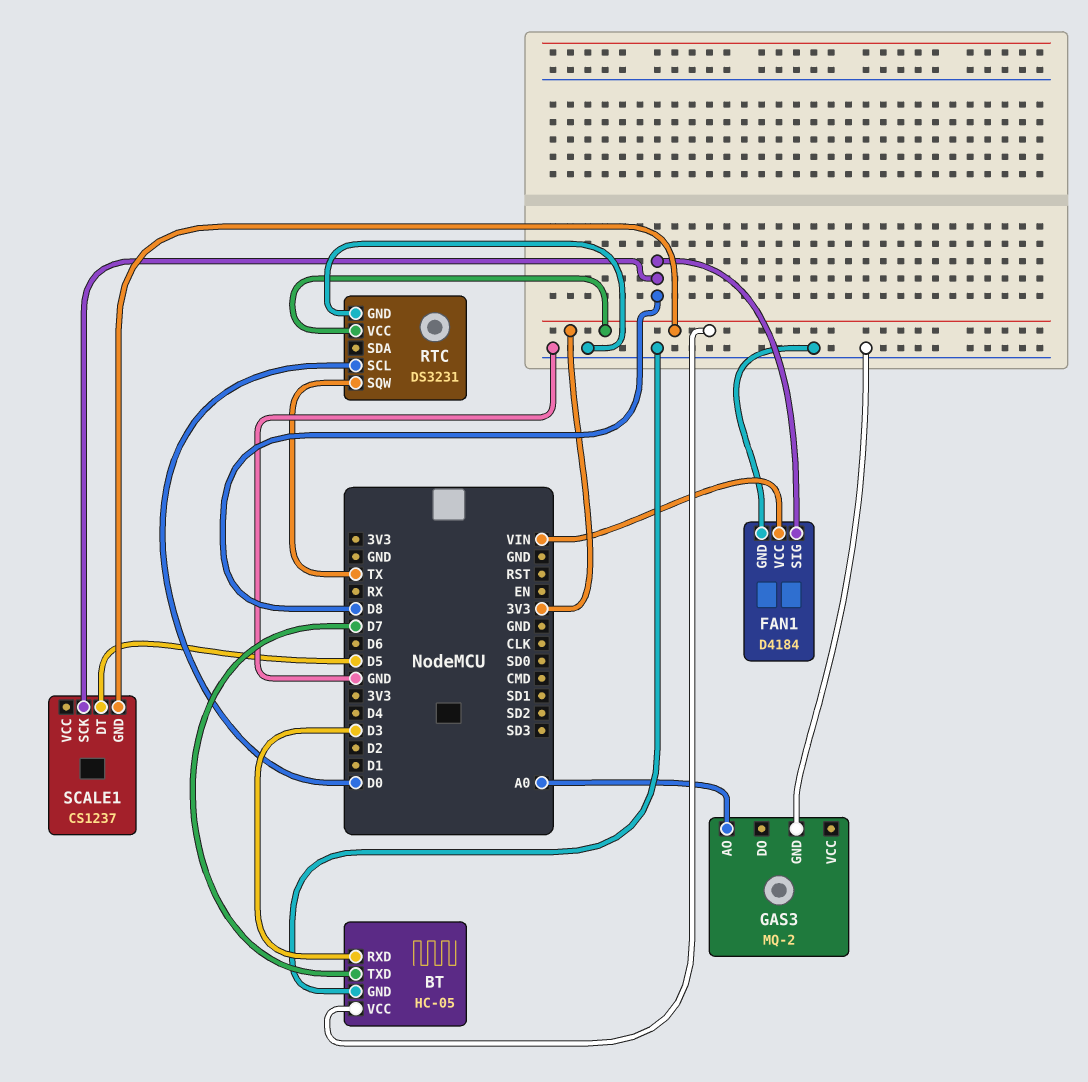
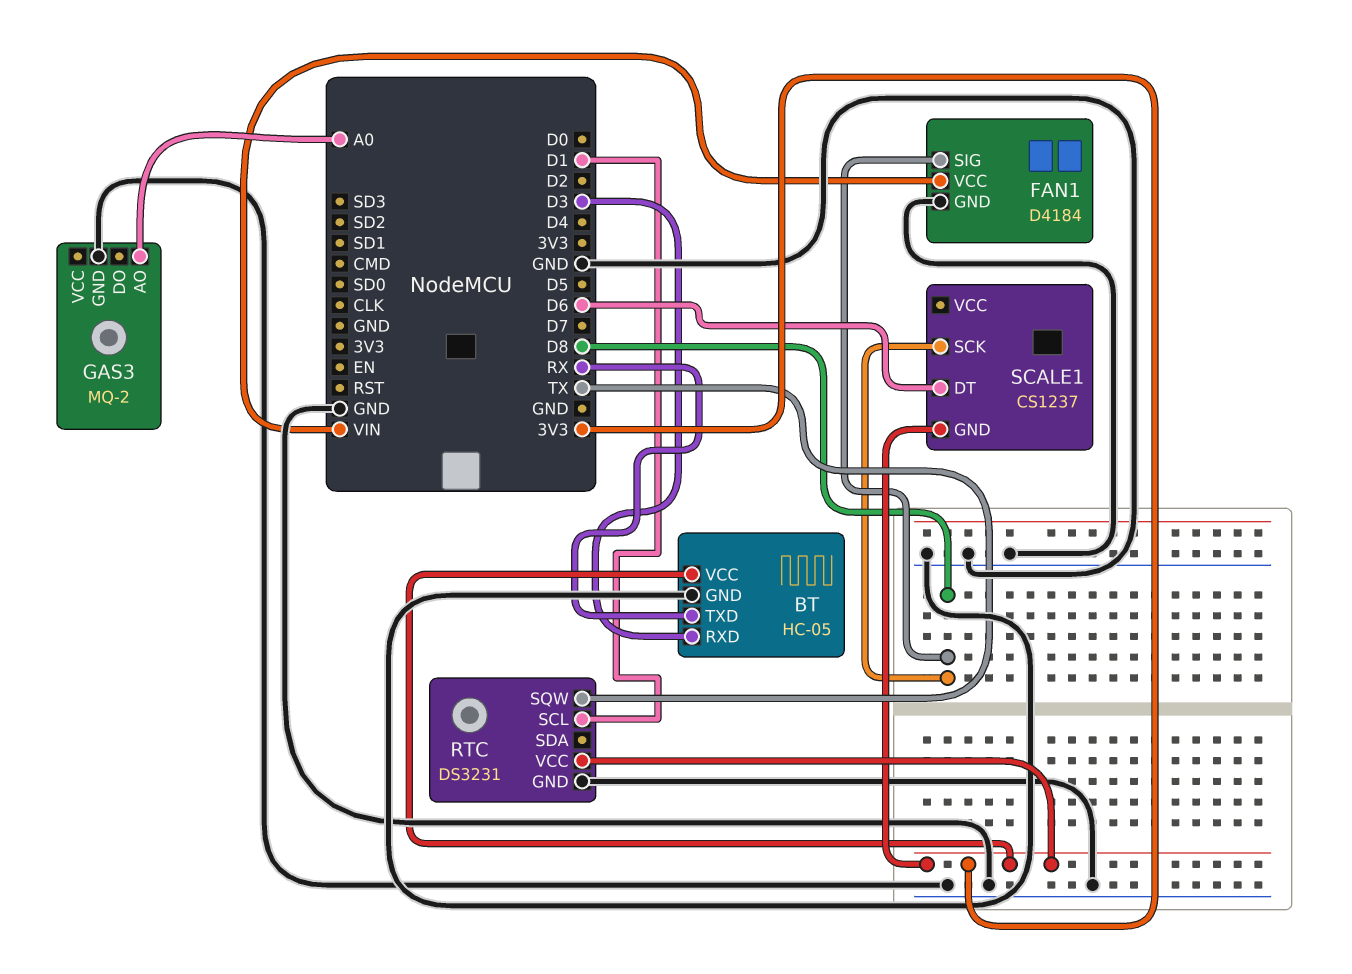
BT pin TXD: D7 -> RX
RTC pin SCL: D0 -> D1
SCALE1 pin DT: D5 -> D6

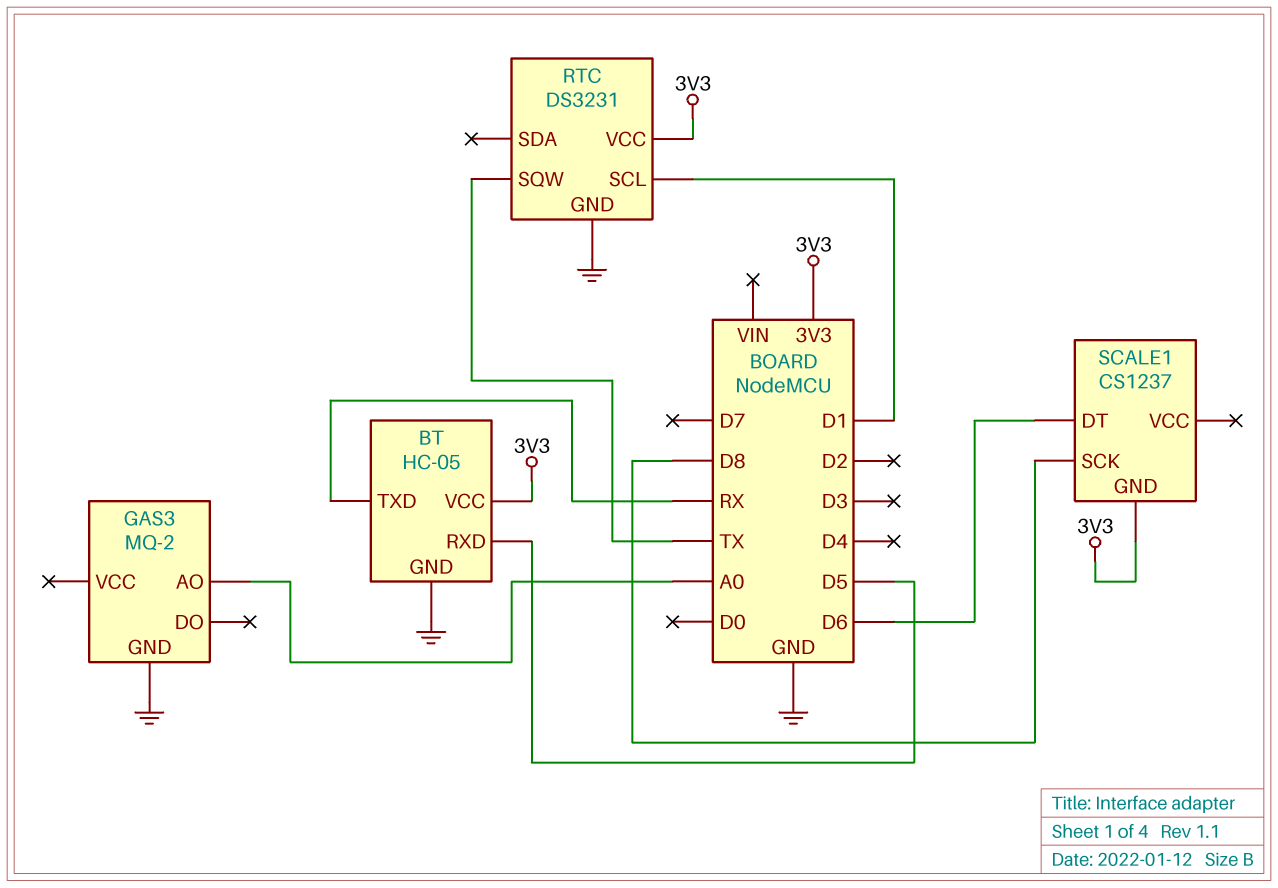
BT pin RXD: D3 -> D5
FAN1: D4184 -> none
FAN1 pin GND: GND -> none
FAN1 pin SIG: D8 -> none
FAN1 pin VCC: VIN -> none

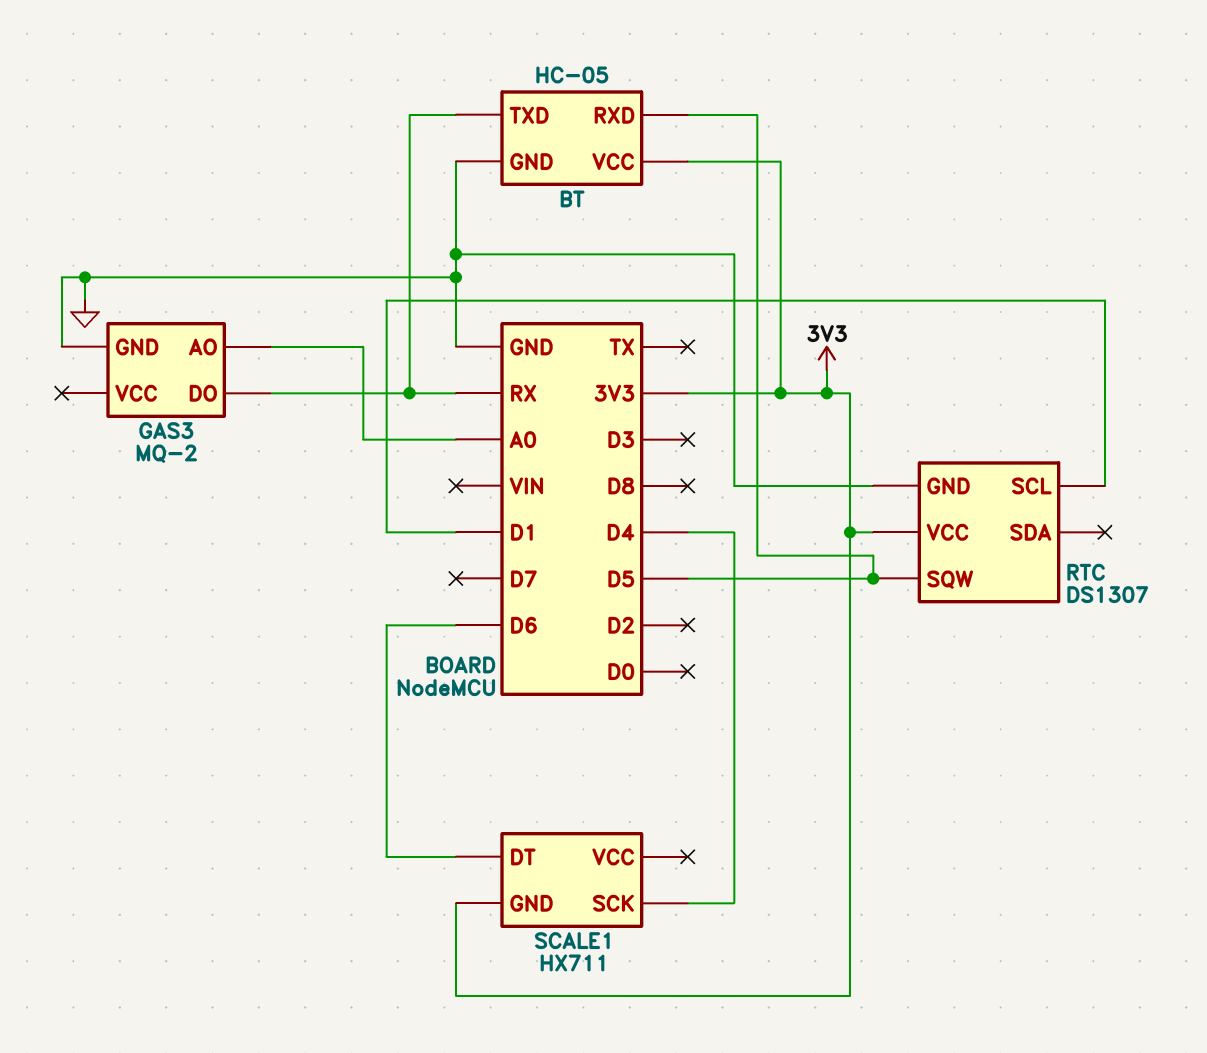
GAS3 pin DO: none -> RX
RTC: DS3231 -> DS1307
RTC pin SQW: TX -> D5
SCALE1: CS1237 -> HX711
SCALE1 pin SCK: D8 -> D4

